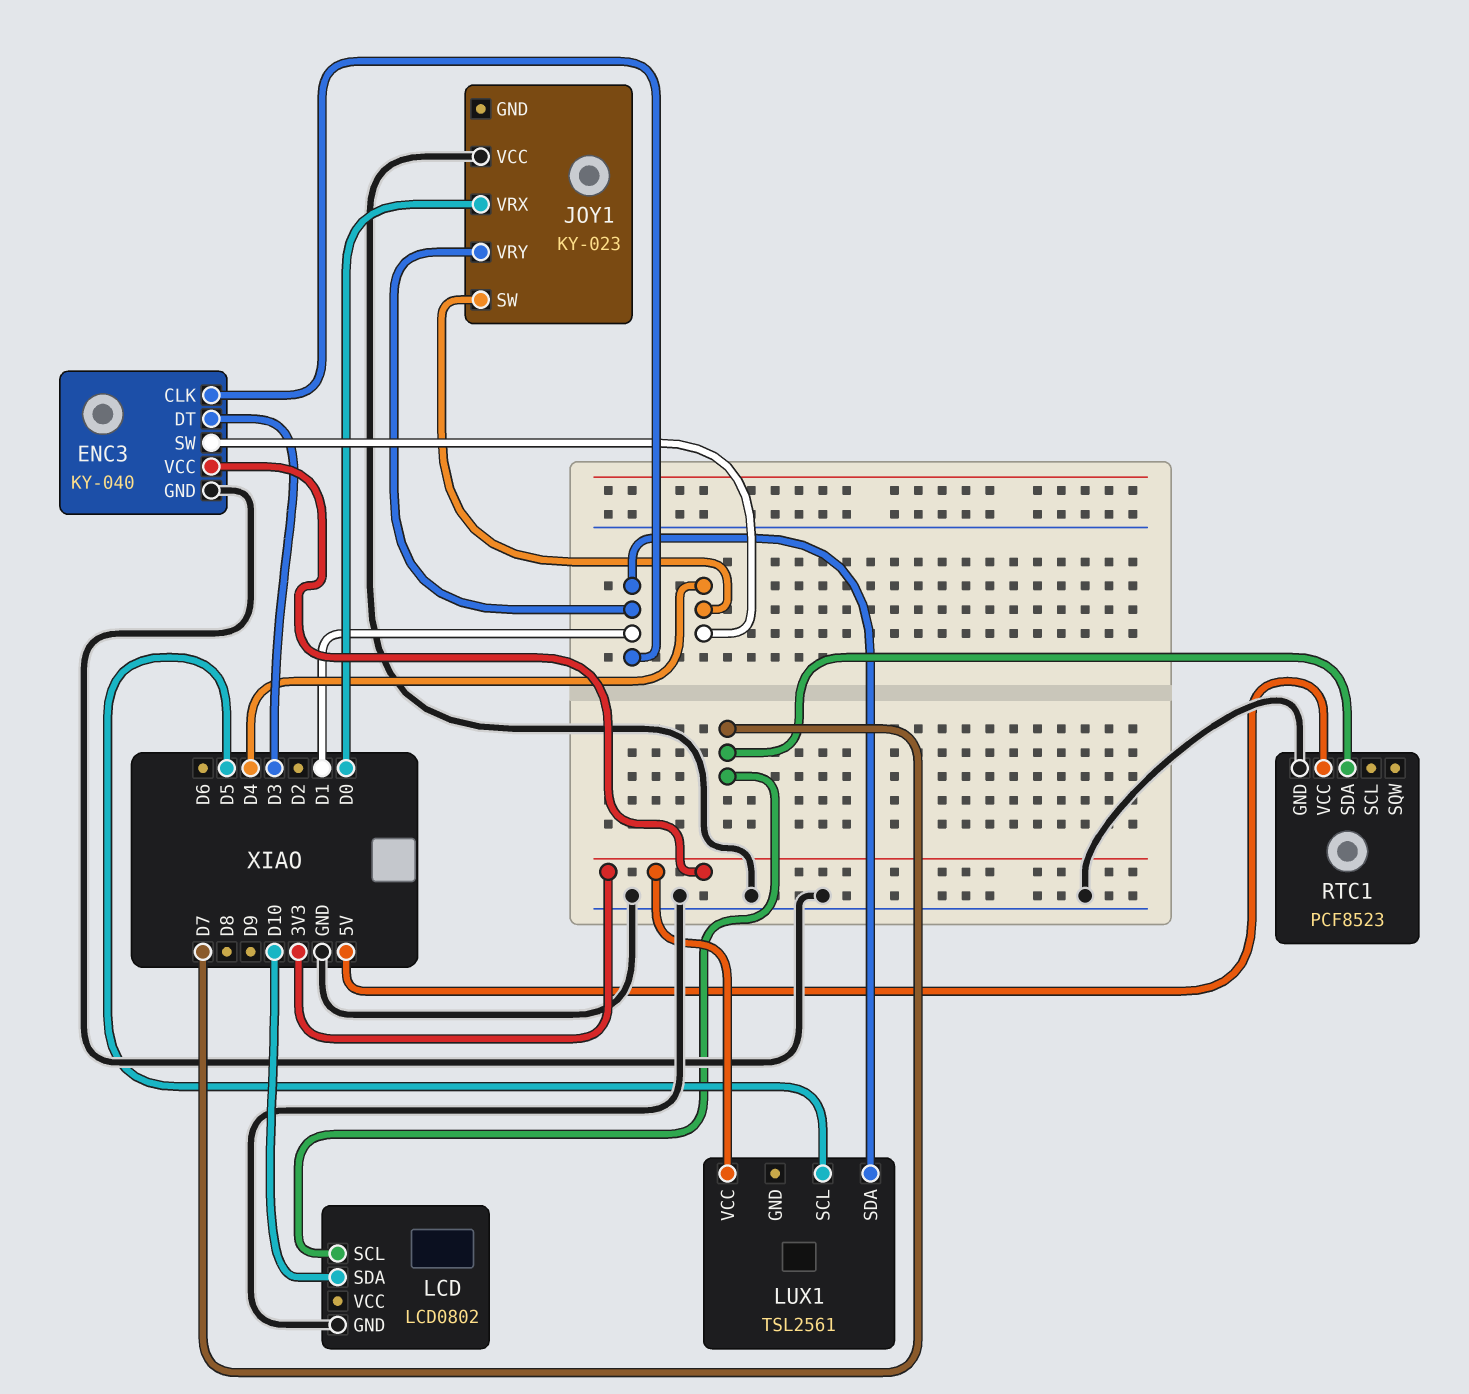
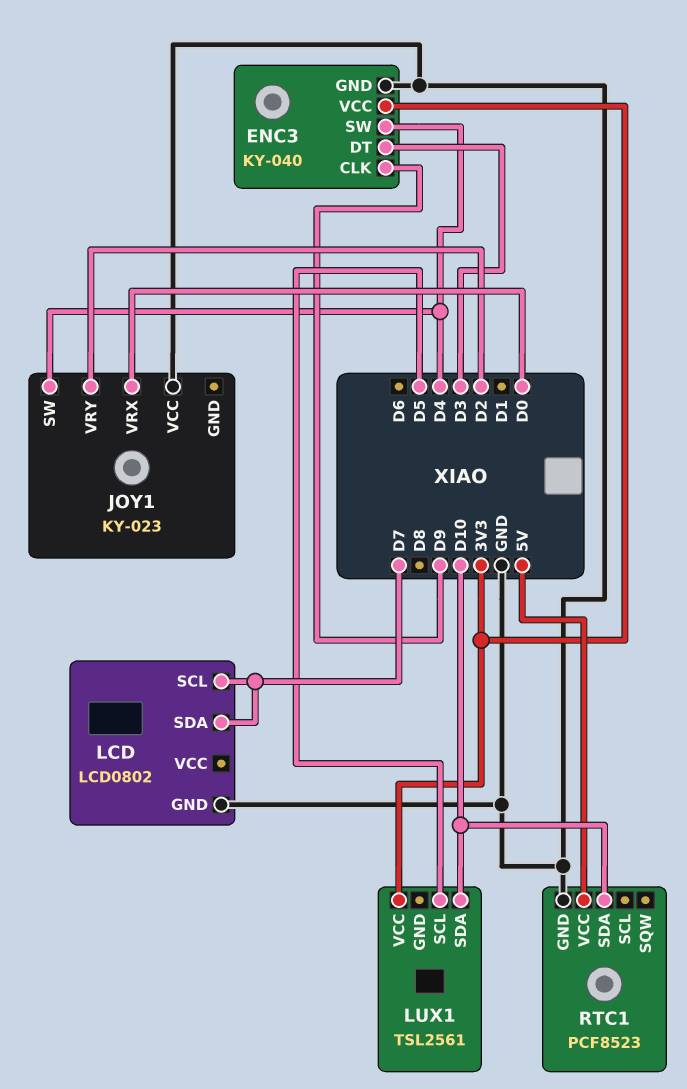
ENC3 pin CLK: D1 -> D9
JOY1 pin VRY: D1 -> D2
LCD pin SDA: D10 -> D7
LUX1 pin SDA: D1 -> D10
RTC1 pin SDA: D7 -> D10

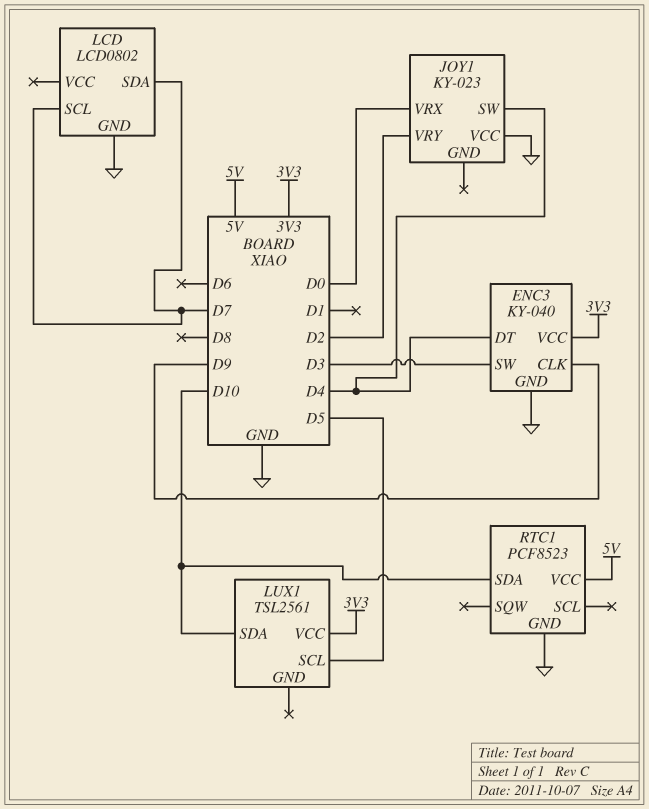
ENC3 pin DT: D3 -> D4
ENC3 pin SW: D4 -> D3

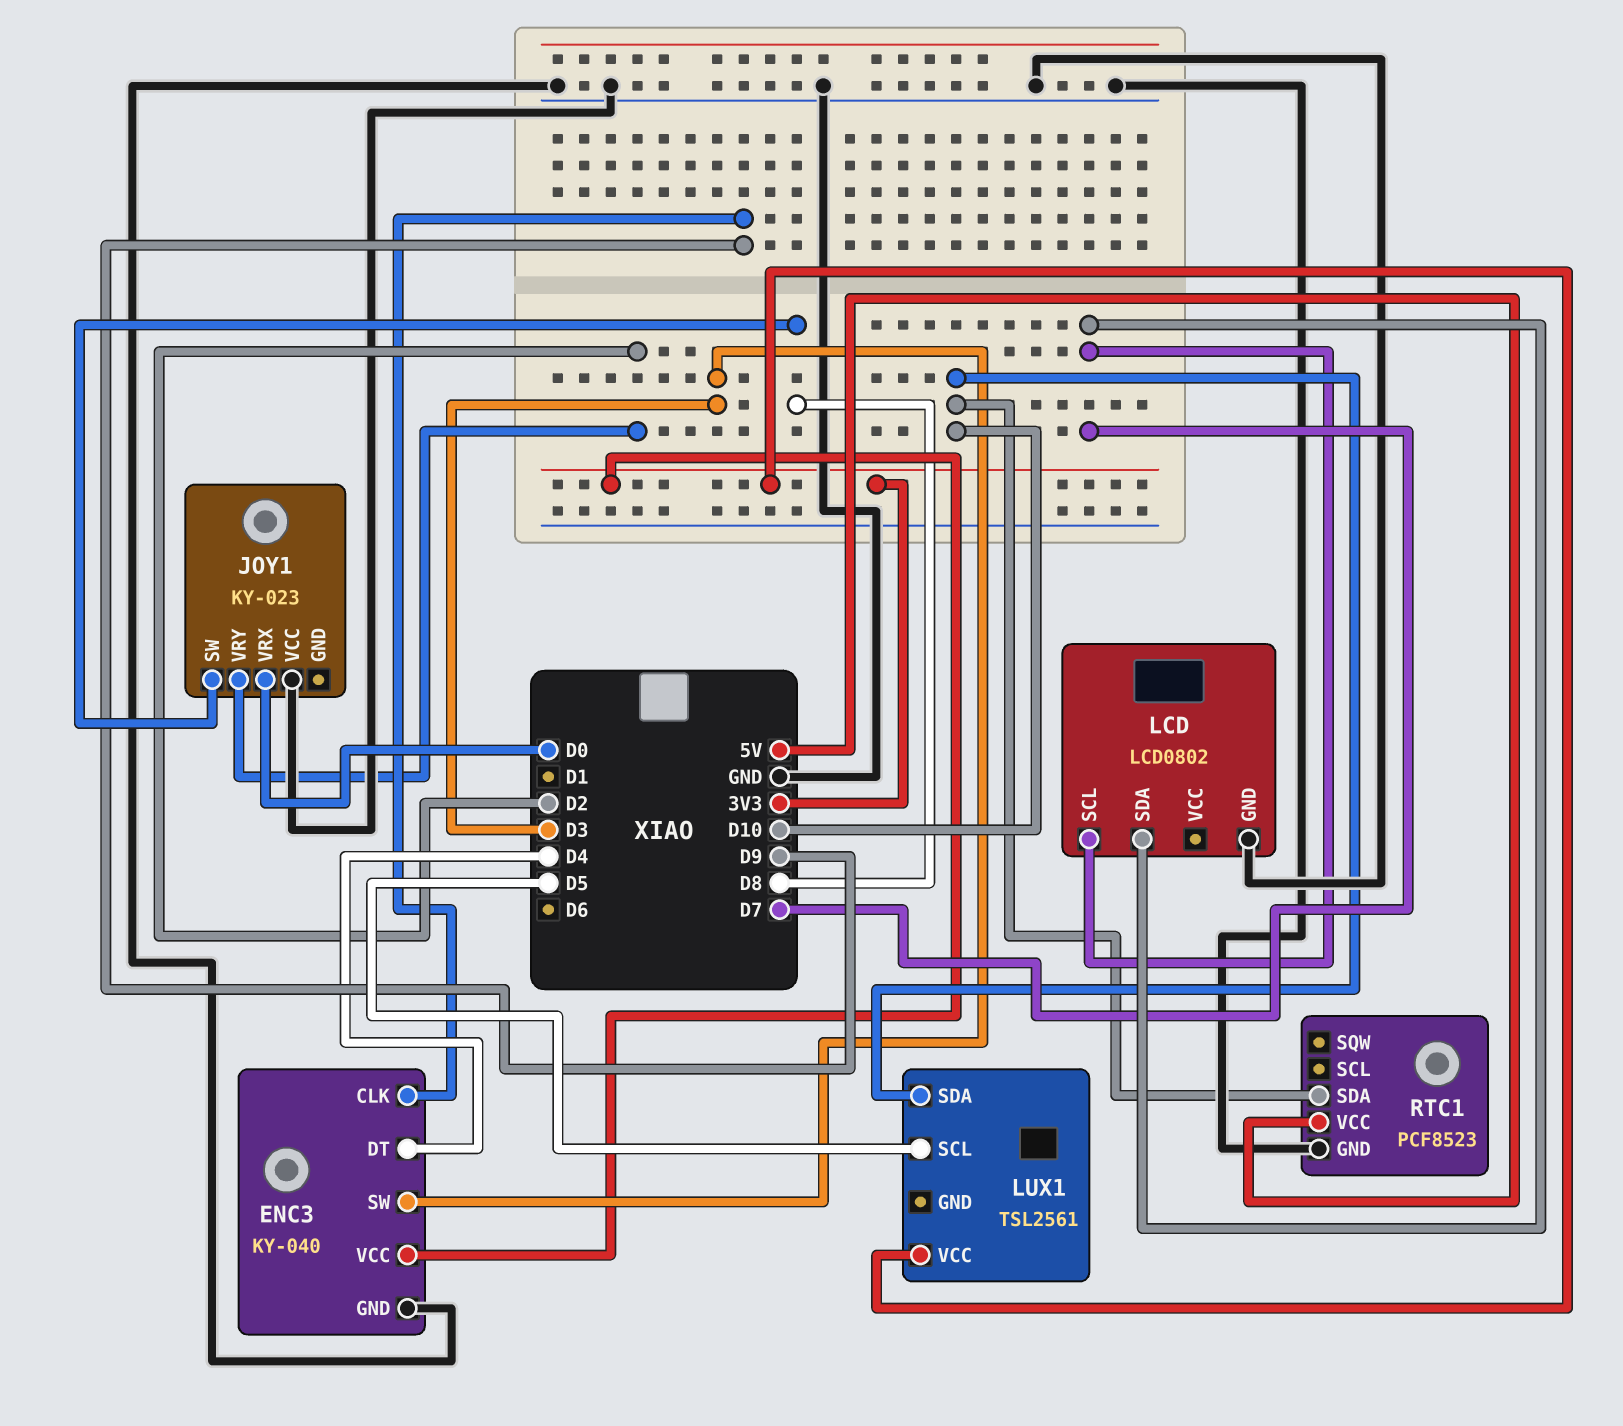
JOY1 pin SW: D4 -> D8

